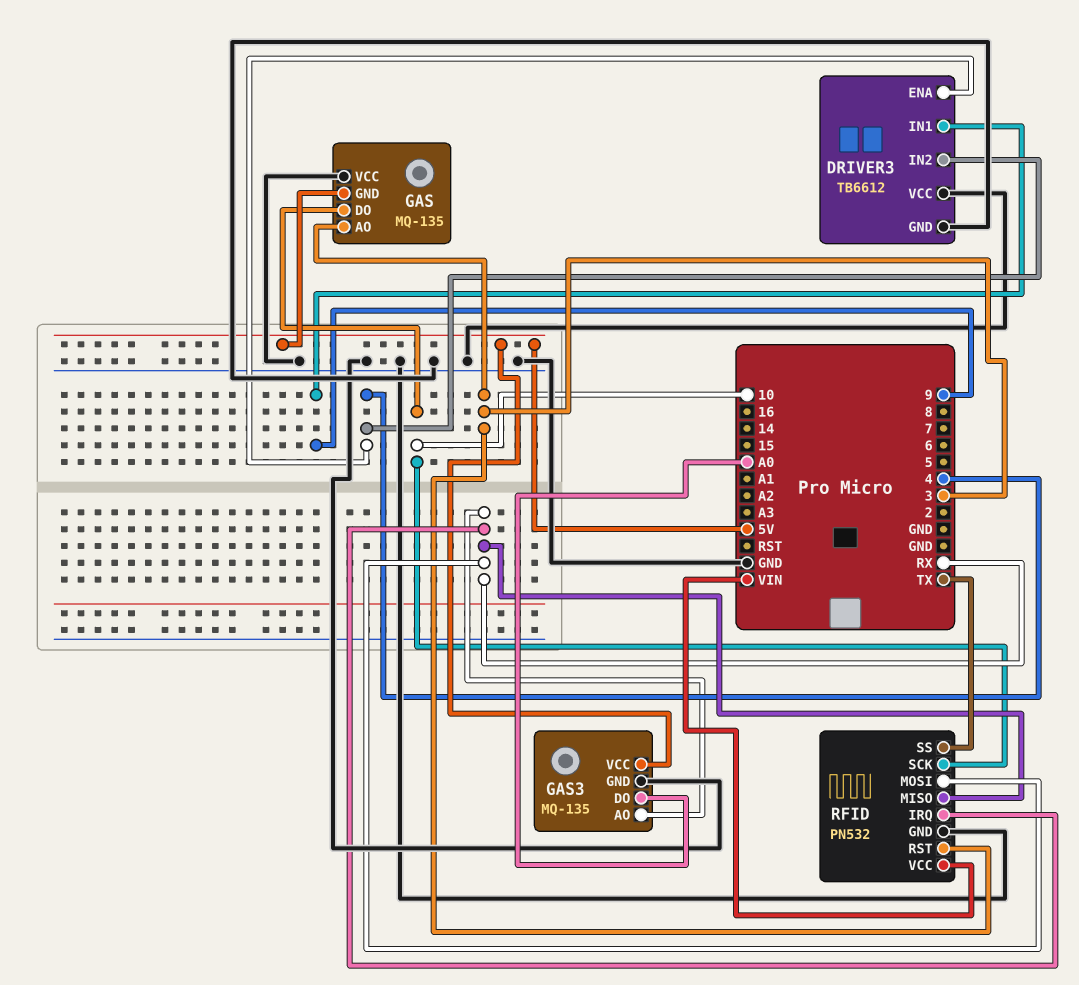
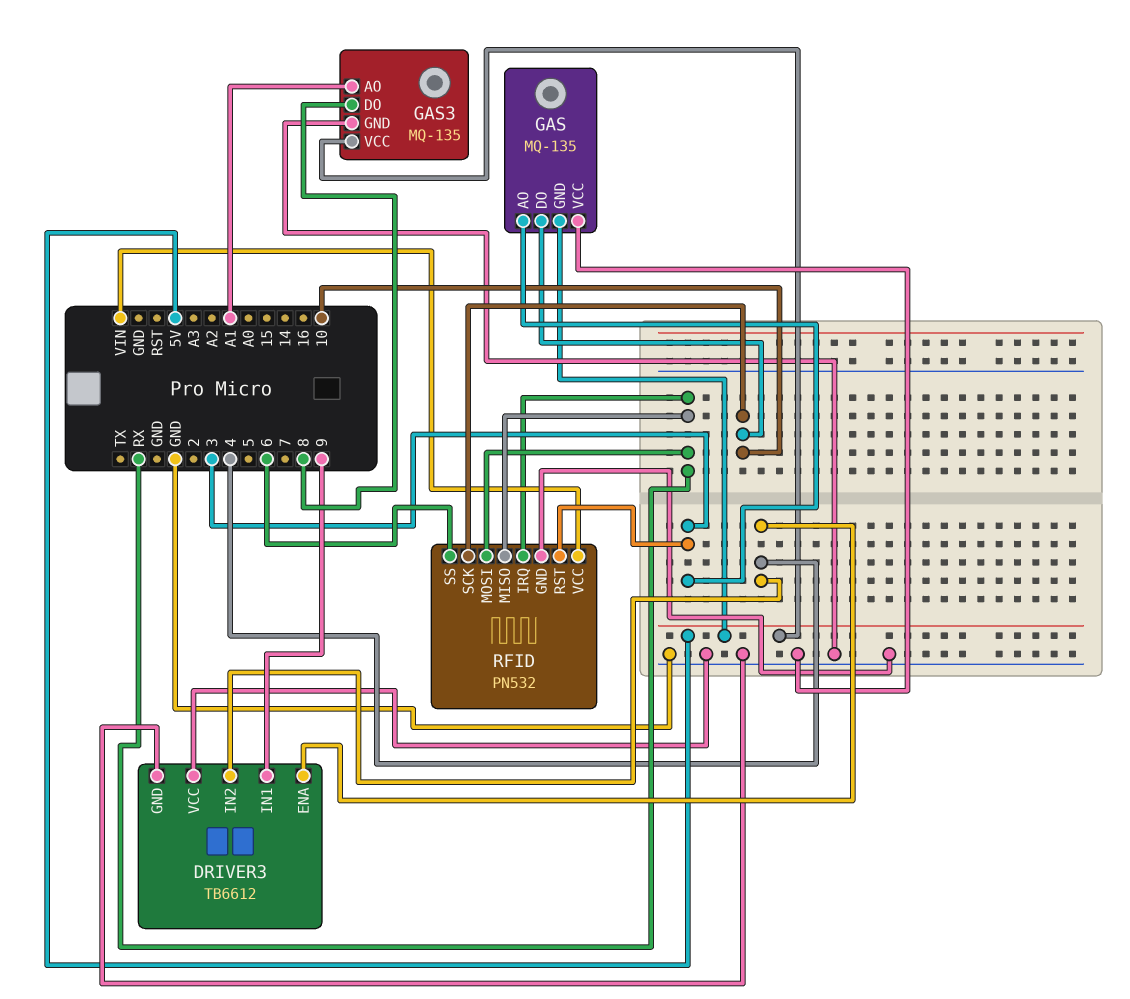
GAS3 pin AO: RX -> A1
GAS3 pin DO: A0 -> 8
RFID pin SS: TX -> 6

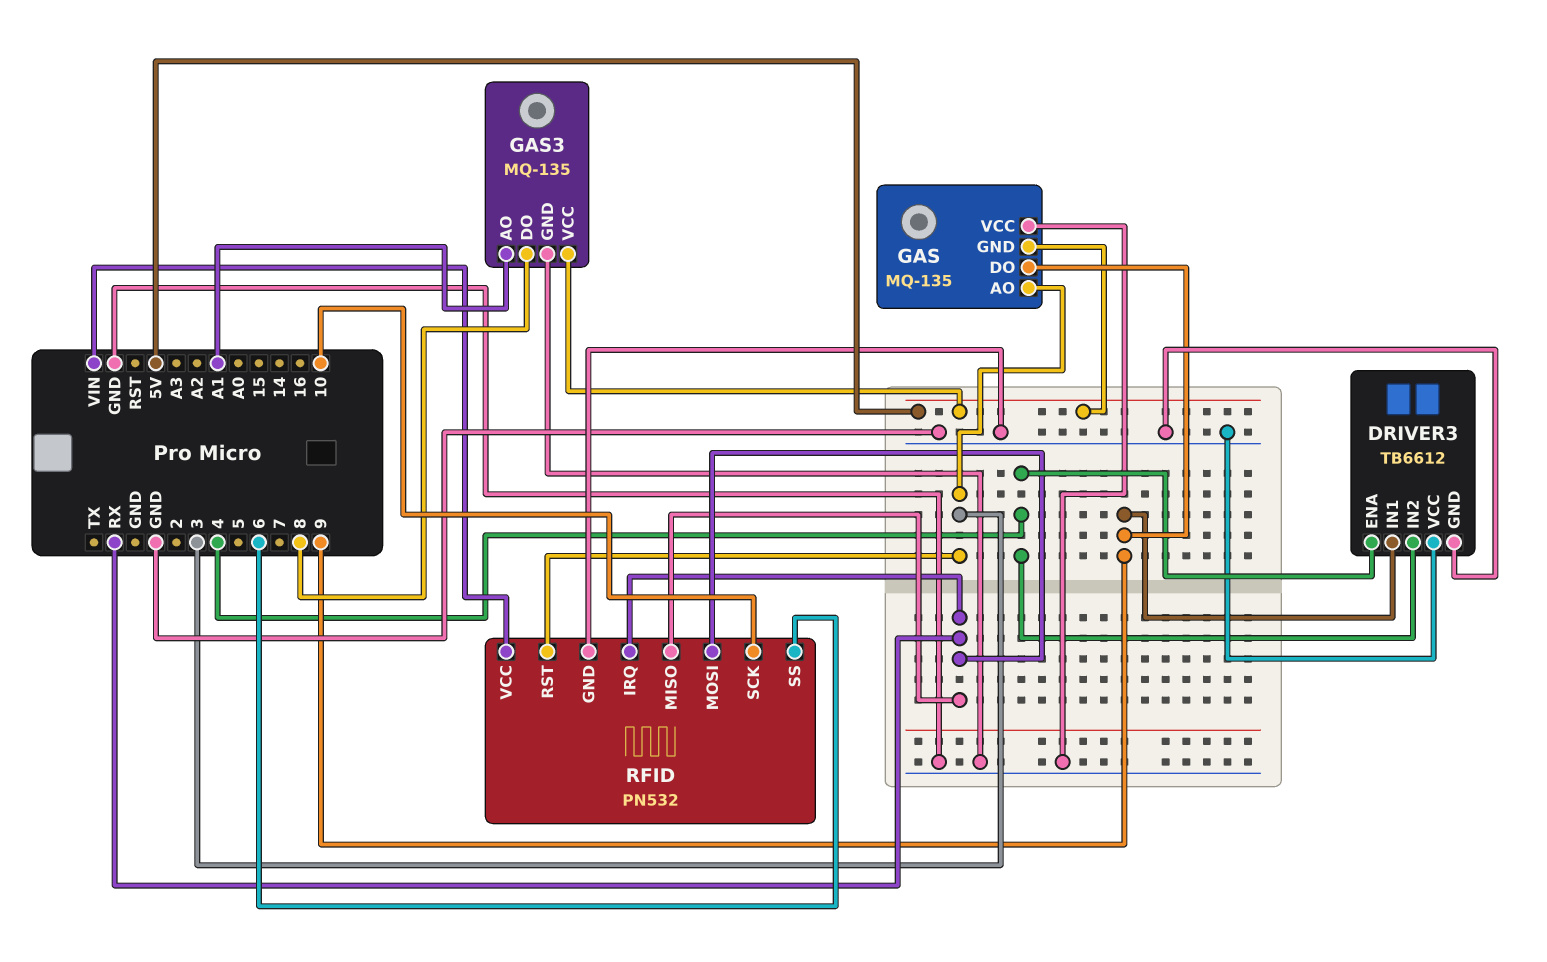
GAS pin DO: 10 -> 9

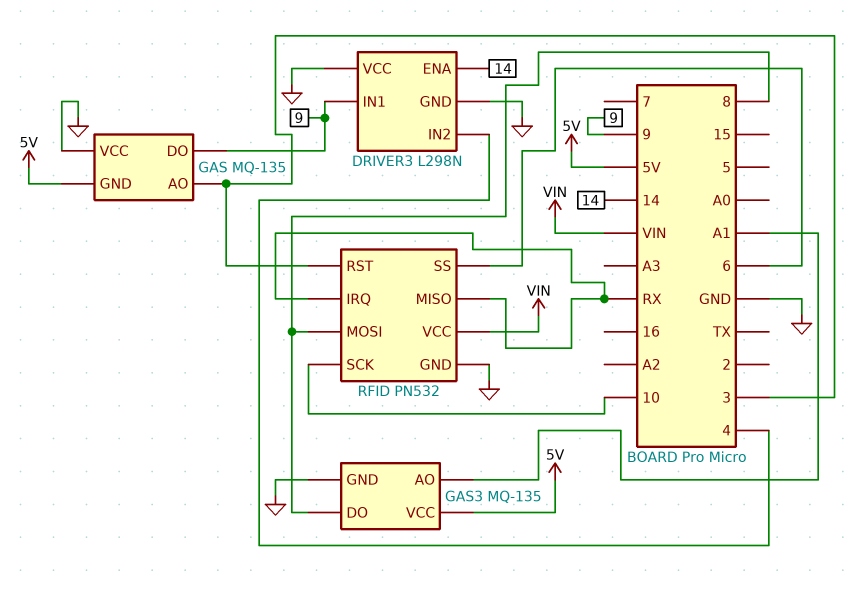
DRIVER3: TB6612 -> L298N
DRIVER3 pin ENA: 4 -> 14
RFID pin MOSI: RX -> 8

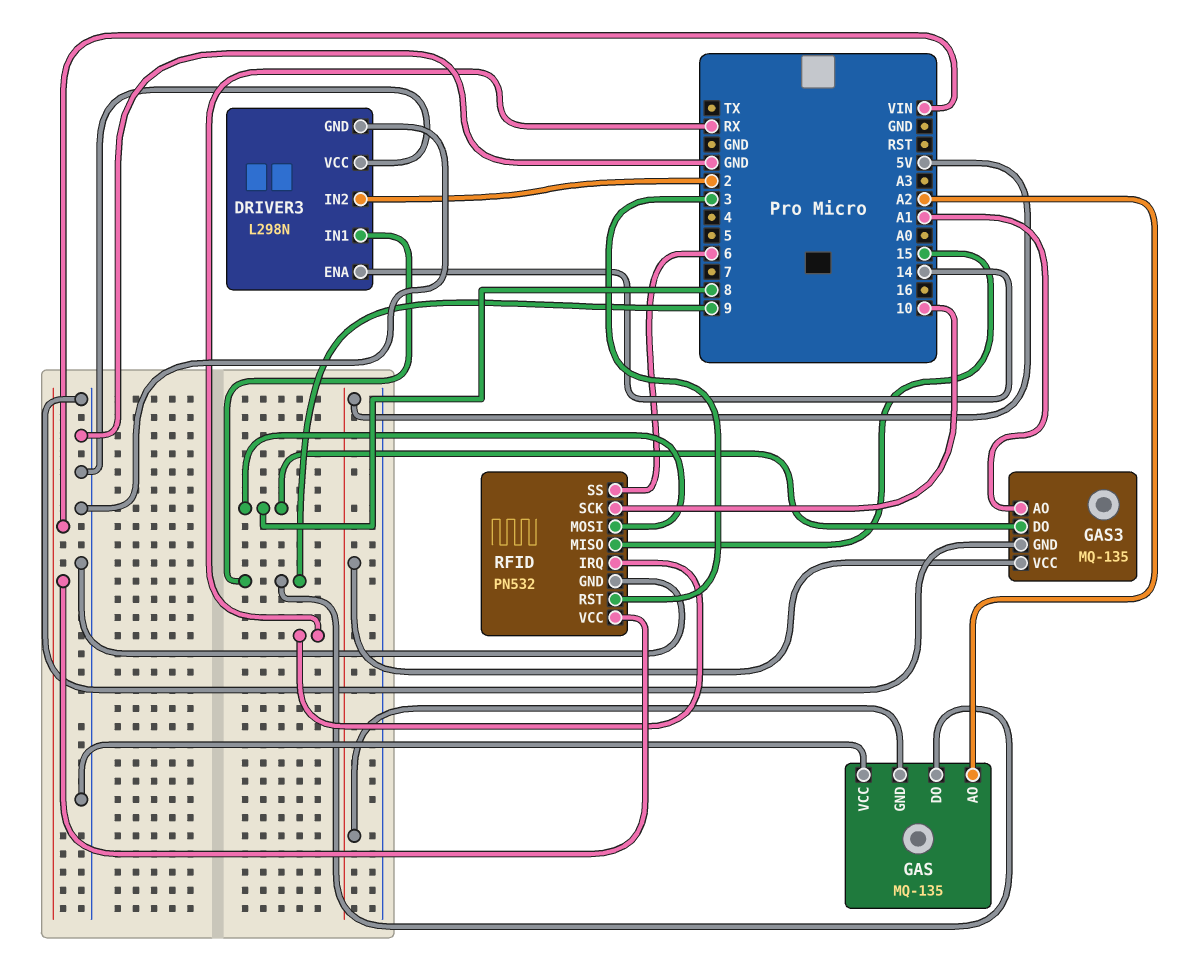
DRIVER3 pin IN2: 4 -> 2
GAS pin AO: 3 -> A2
RFID pin MISO: RX -> 15

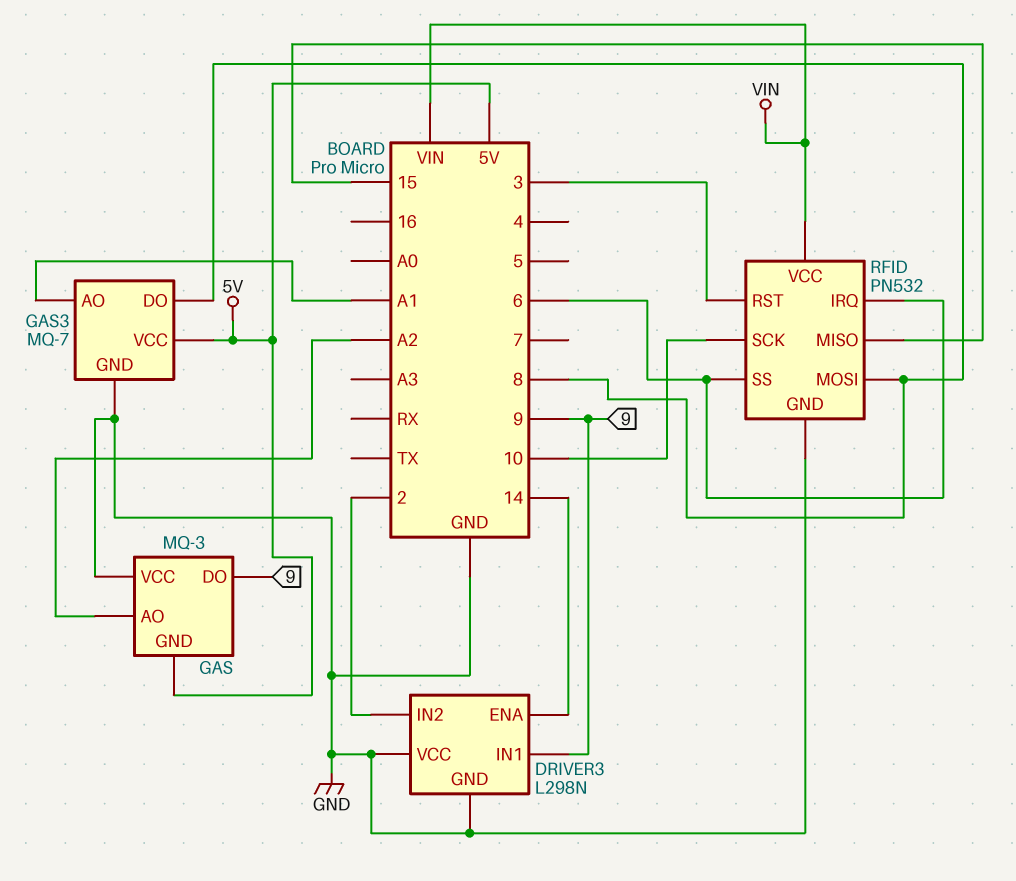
GAS: MQ-135 -> MQ-3
GAS3: MQ-135 -> MQ-7
RFID pin IRQ: RX -> 6

